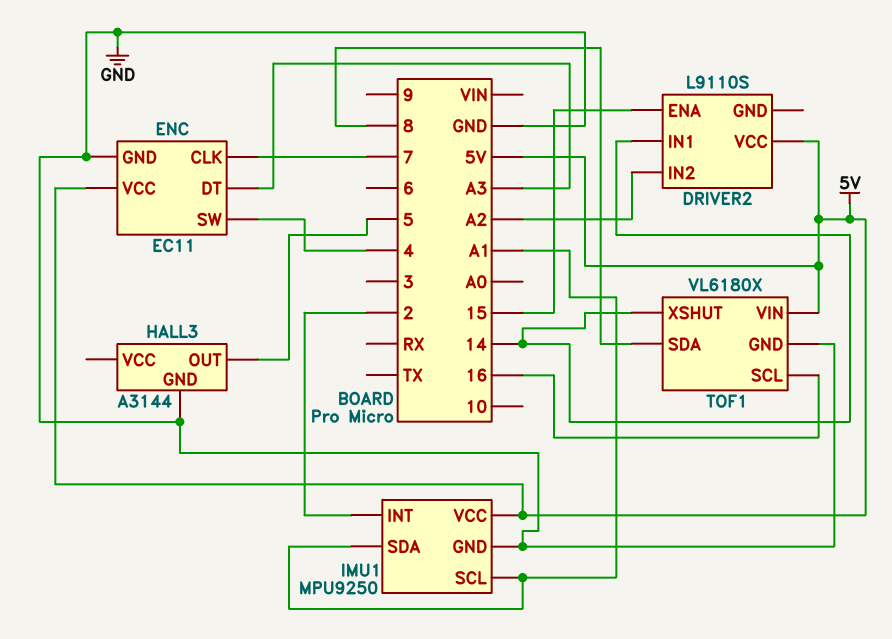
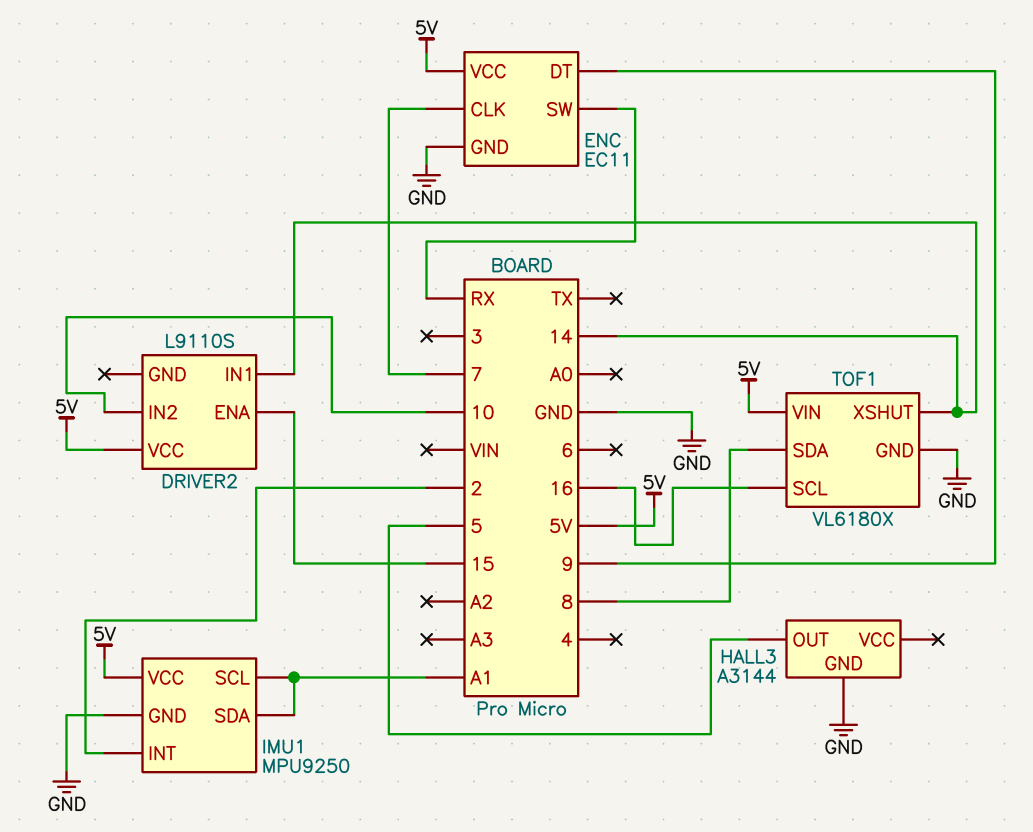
DRIVER2 pin IN2: A2 -> 10
ENC pin DT: A3 -> 9
ENC pin SW: 4 -> RX

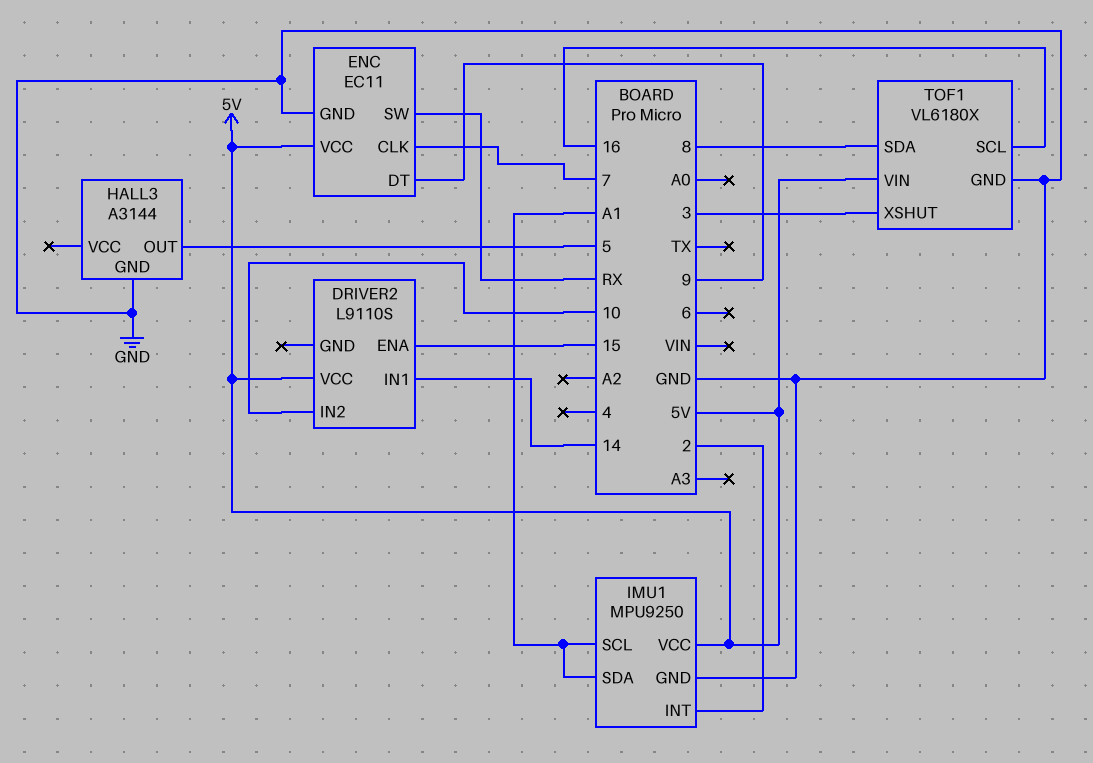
TOF1 pin XSHUT: 14 -> 3

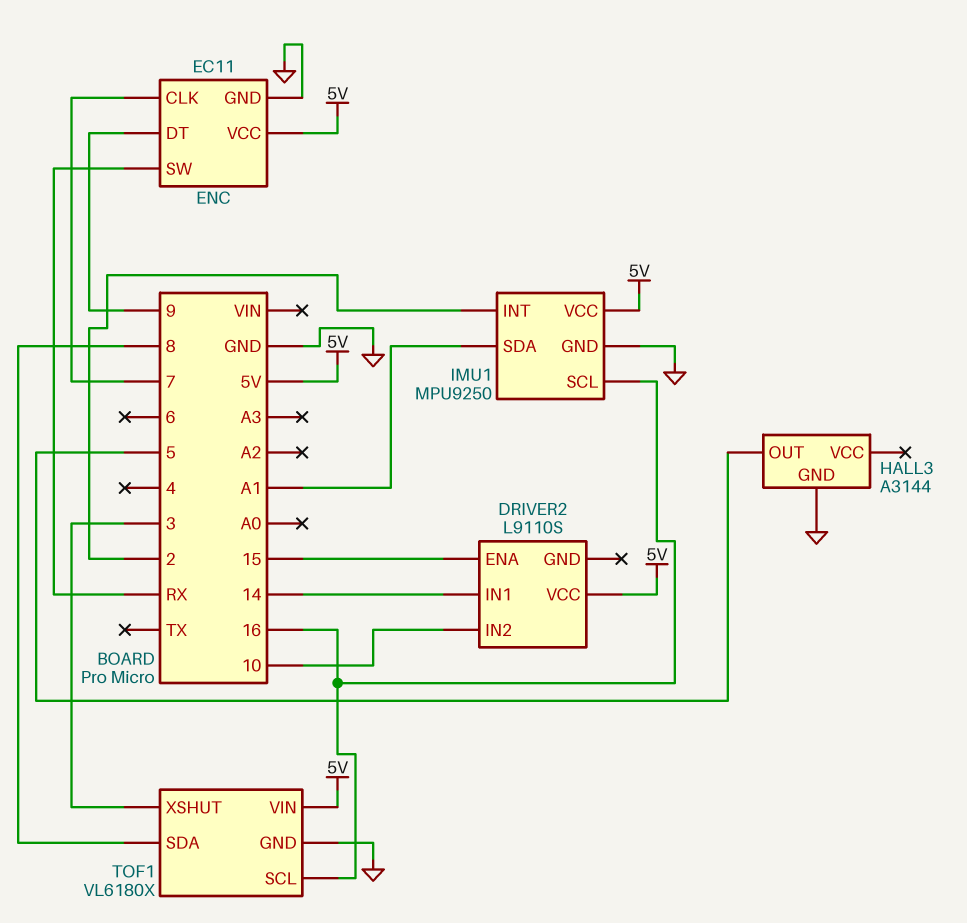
IMU1 pin SCL: A1 -> 16

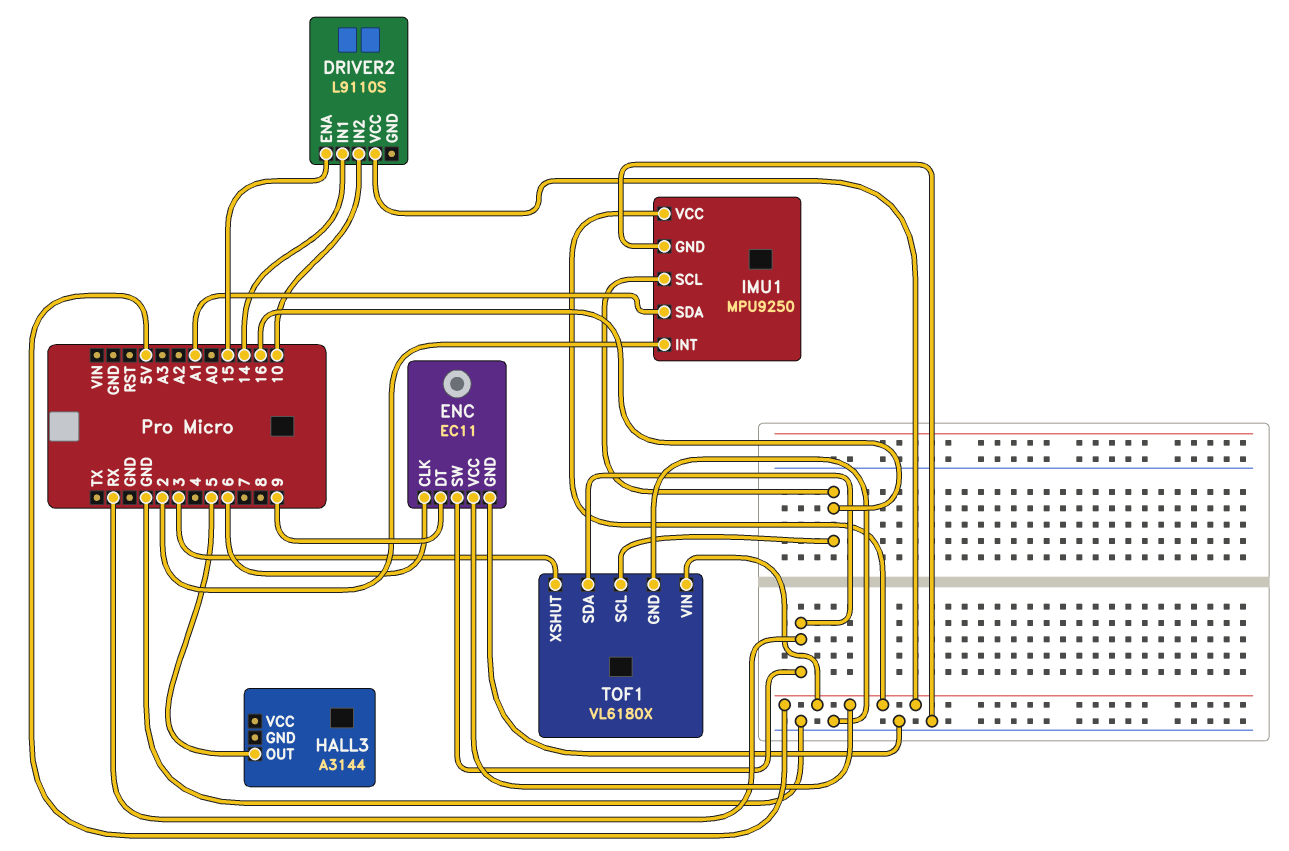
ENC pin CLK: 7 -> 6
HALL3 pin GND: GND -> none
TOF1 pin SDA: 8 -> RX

